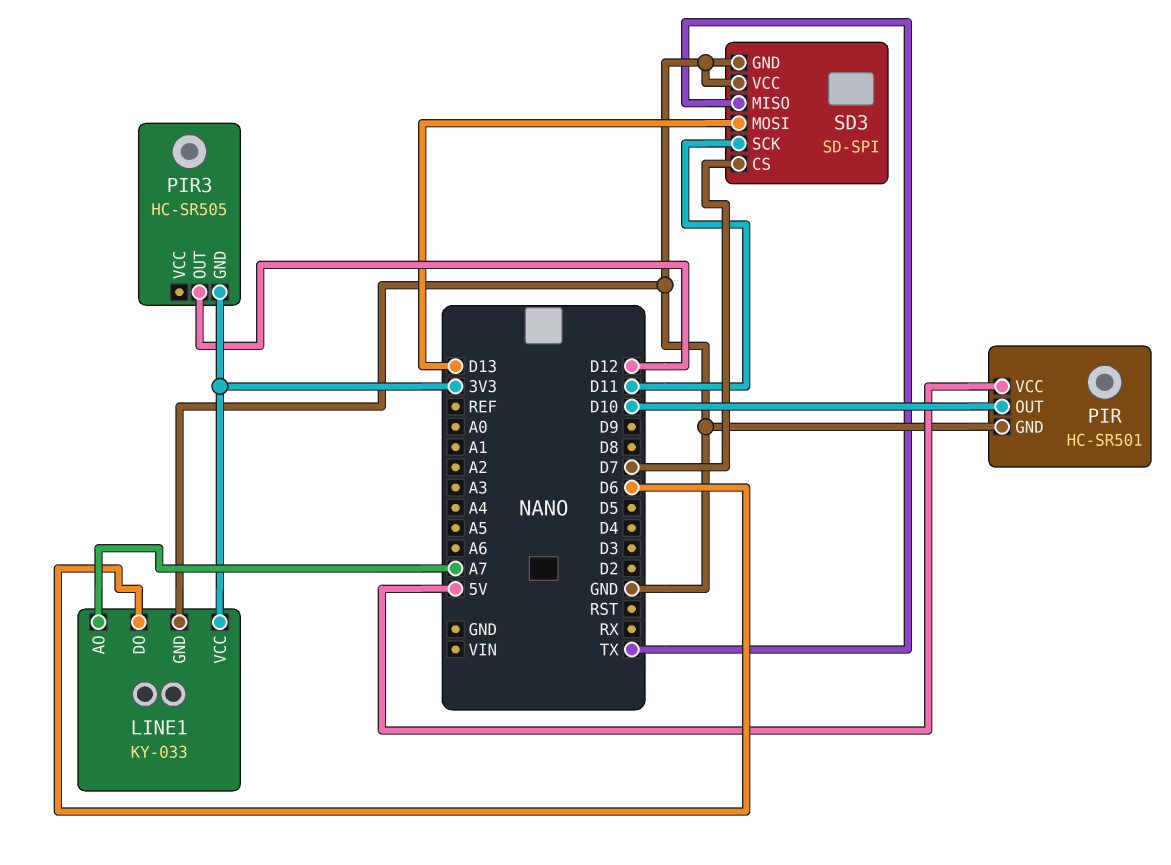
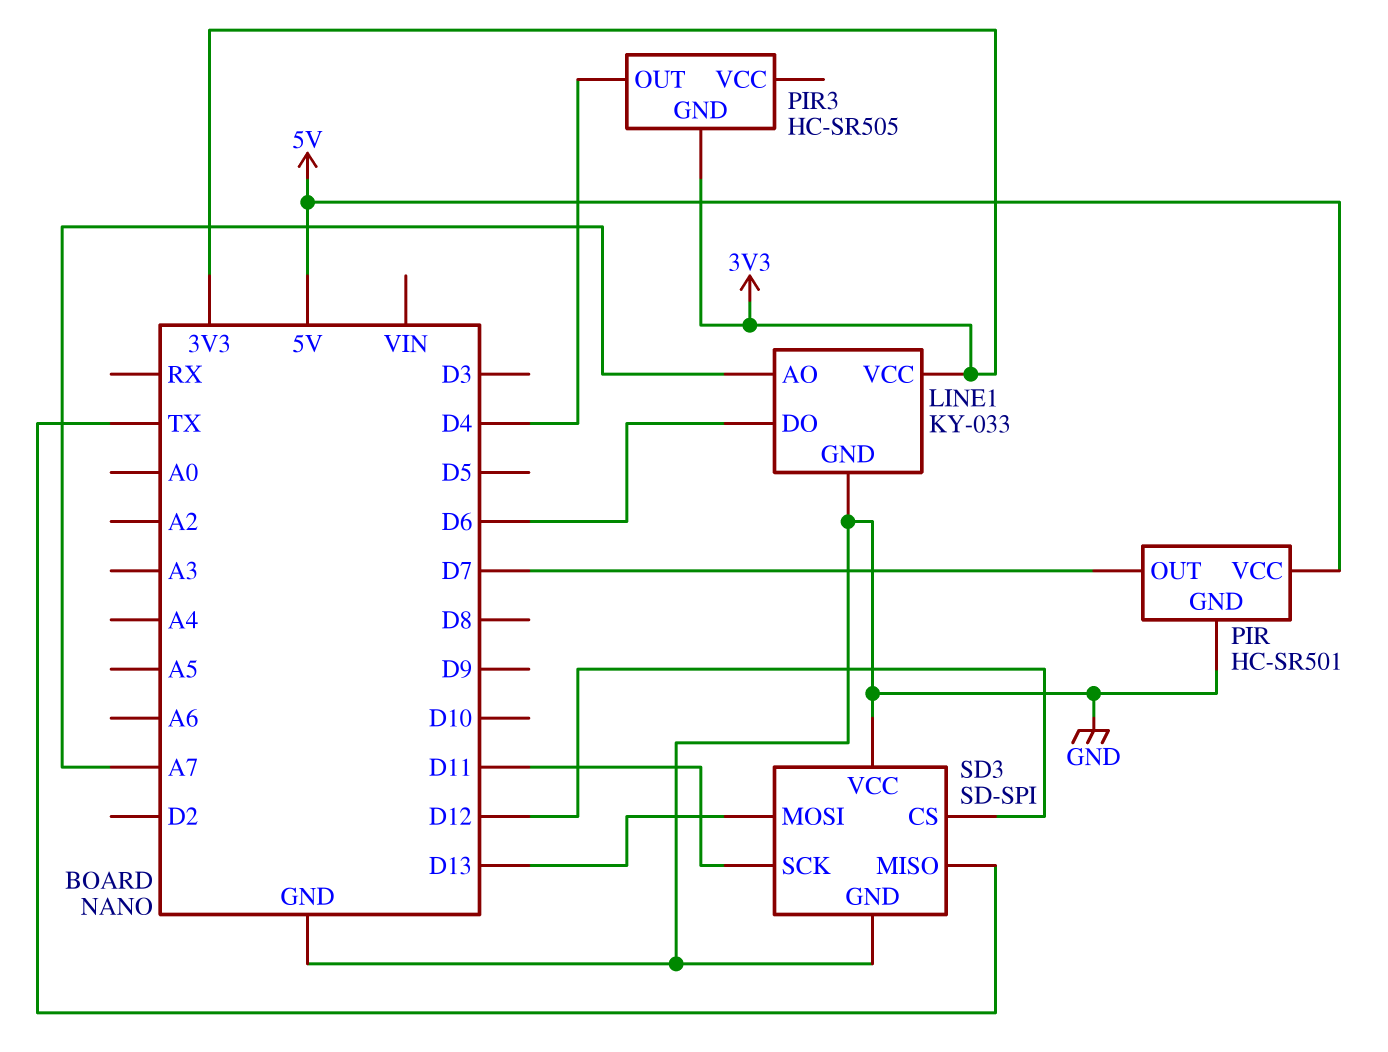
PIR pin OUT: D10 -> D7
PIR3 pin OUT: D12 -> D4
SD3 pin CS: D7 -> D12

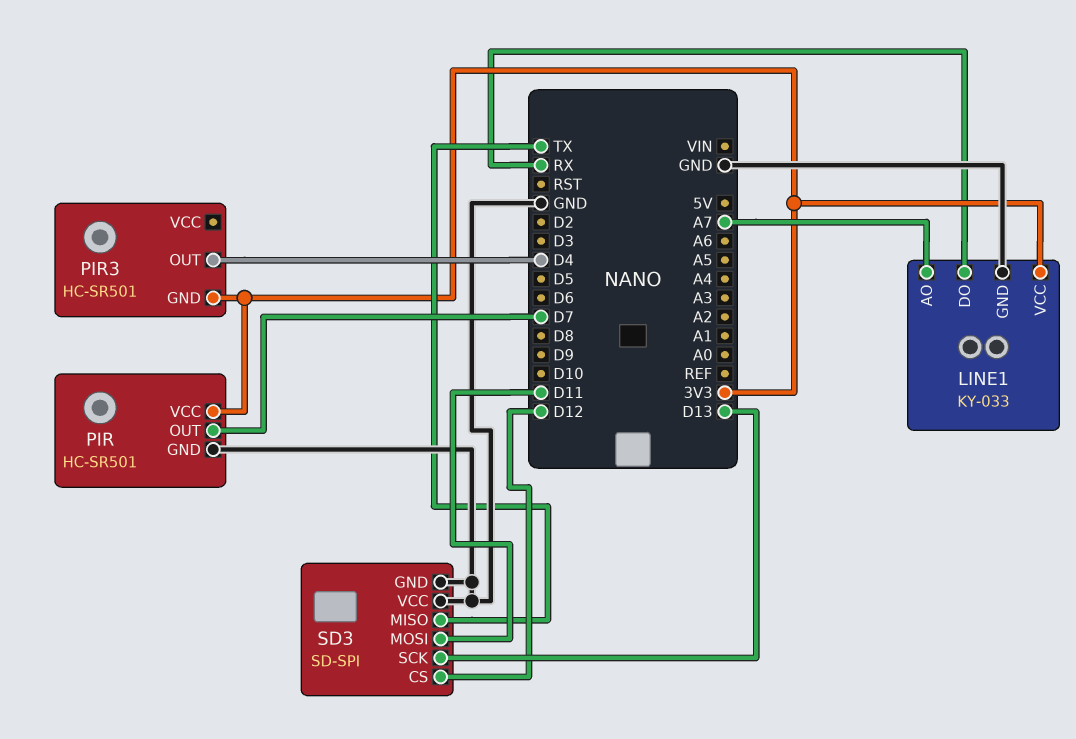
LINE1 pin DO: D6 -> RX
PIR pin VCC: 5V -> 3V3
PIR3: HC-SR505 -> HC-SR501
SD3 pin MOSI: D13 -> D11
SD3 pin SCK: D11 -> D13

